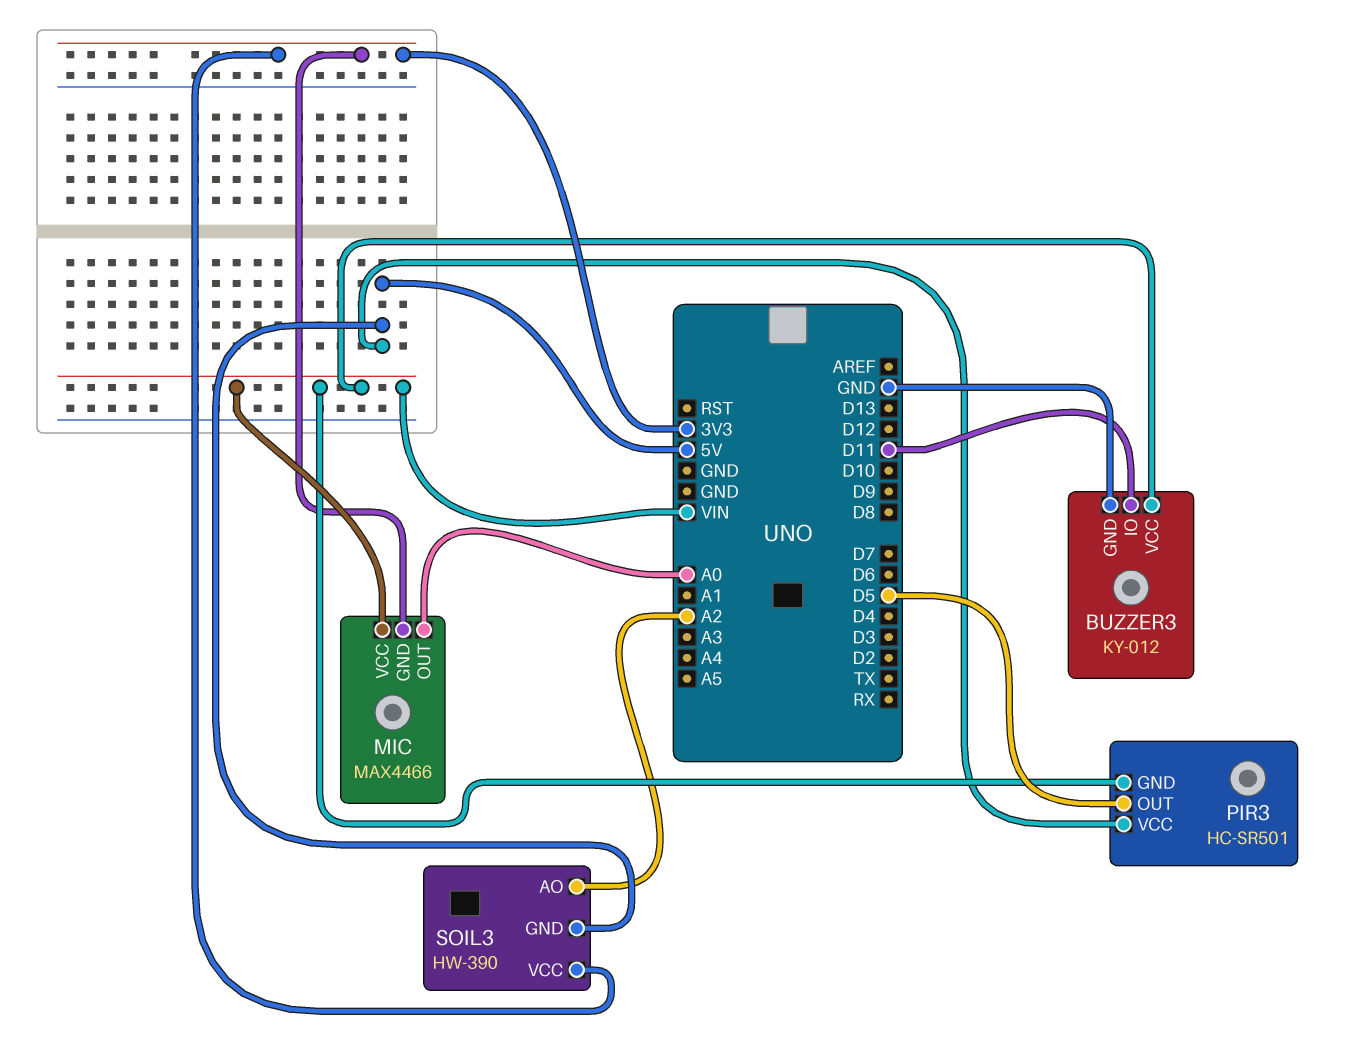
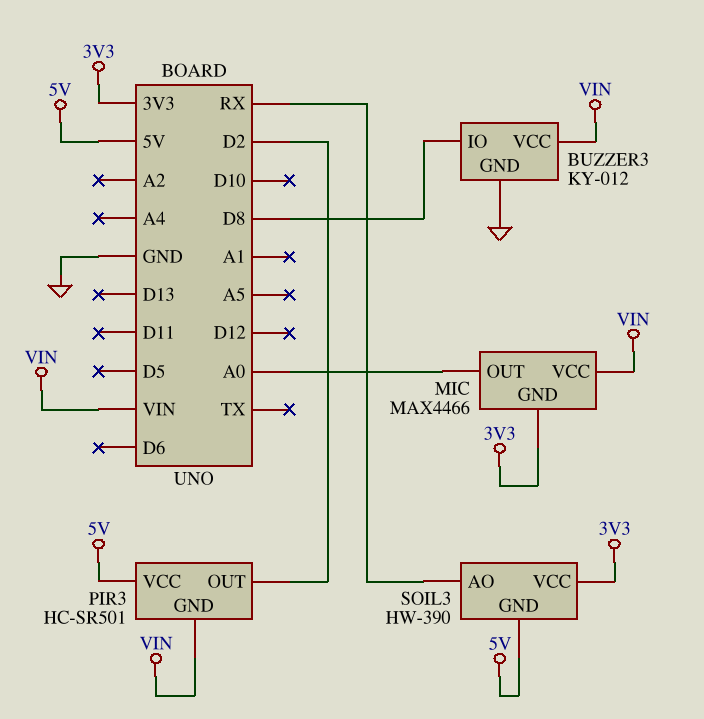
BUZZER3 pin IO: D11 -> D8
PIR3 pin OUT: D5 -> D2
SOIL3 pin AO: A2 -> RX

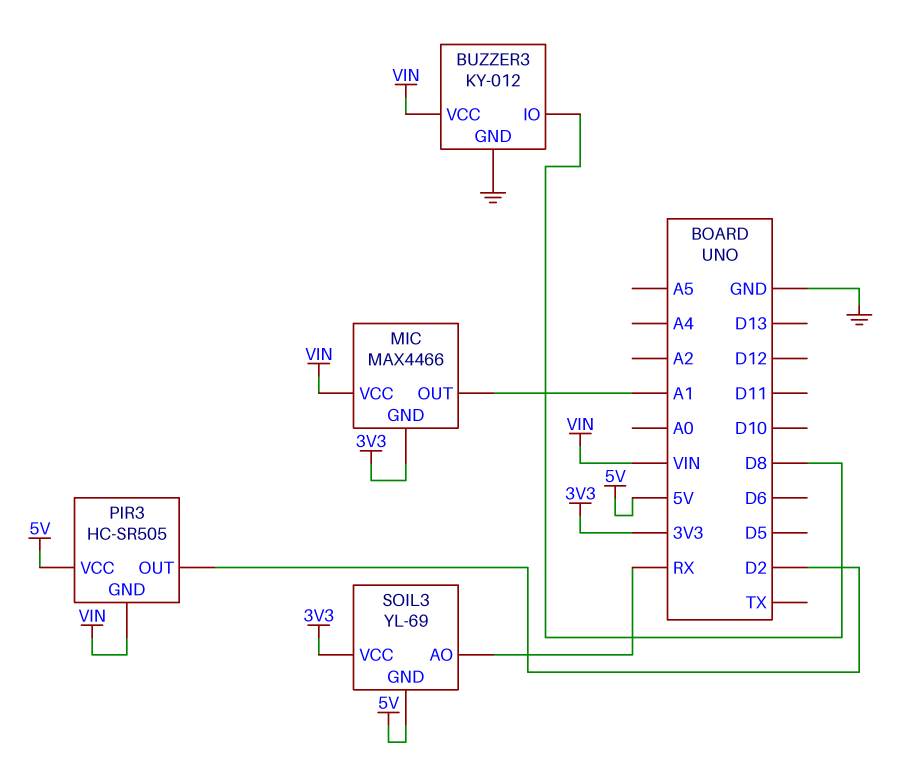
MIC pin OUT: A0 -> A1
PIR3: HC-SR501 -> HC-SR505
SOIL3: HW-390 -> YL-69

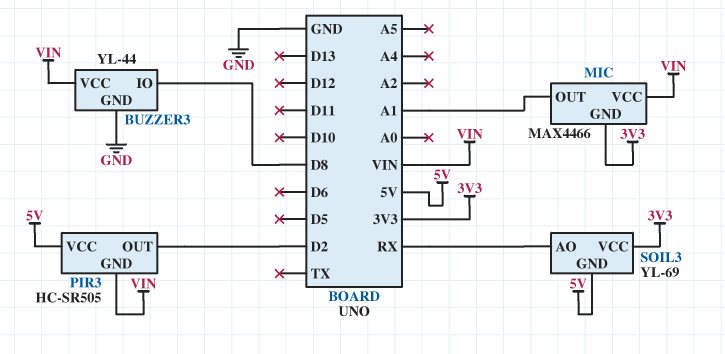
BUZZER3: KY-012 -> YL-44

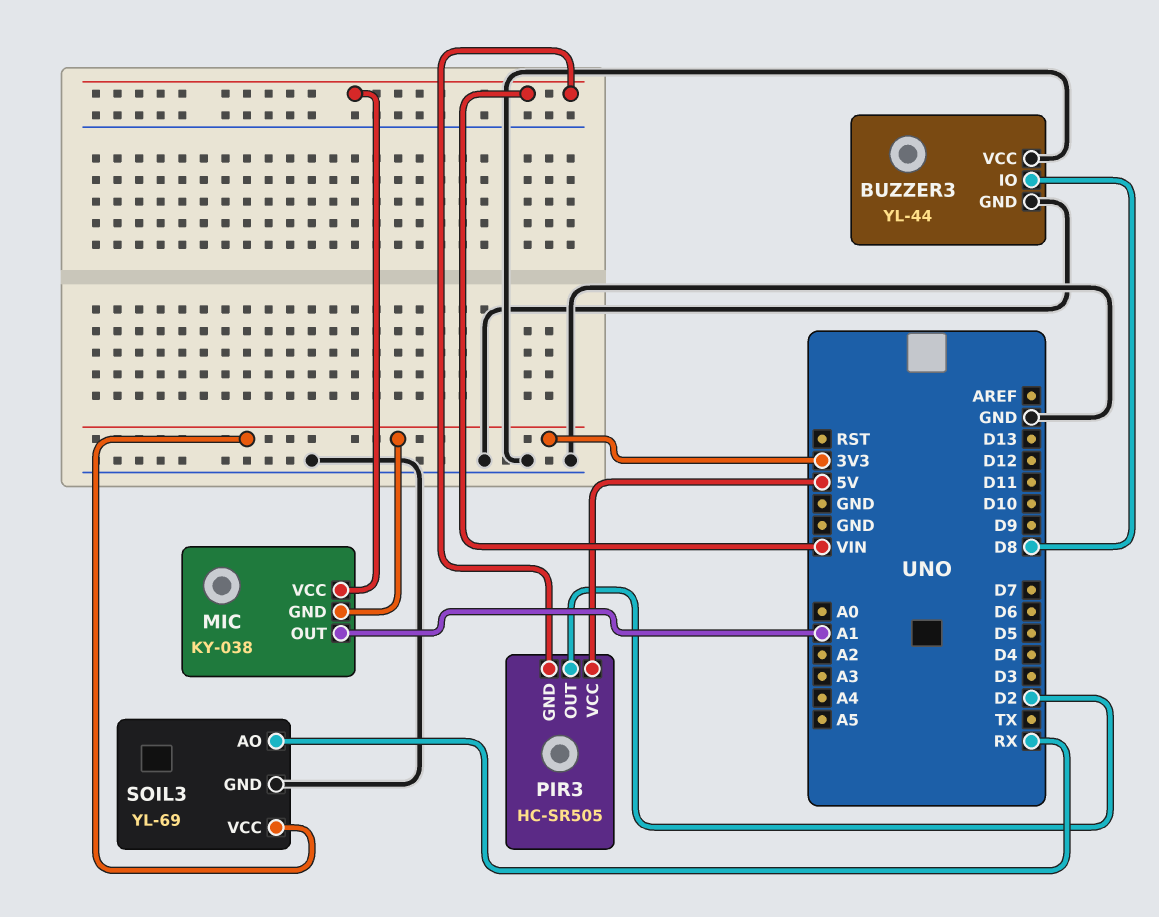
BUZZER3 pin VCC: VIN -> GND
MIC: MAX4466 -> KY-038
SOIL3 pin GND: 5V -> GND

